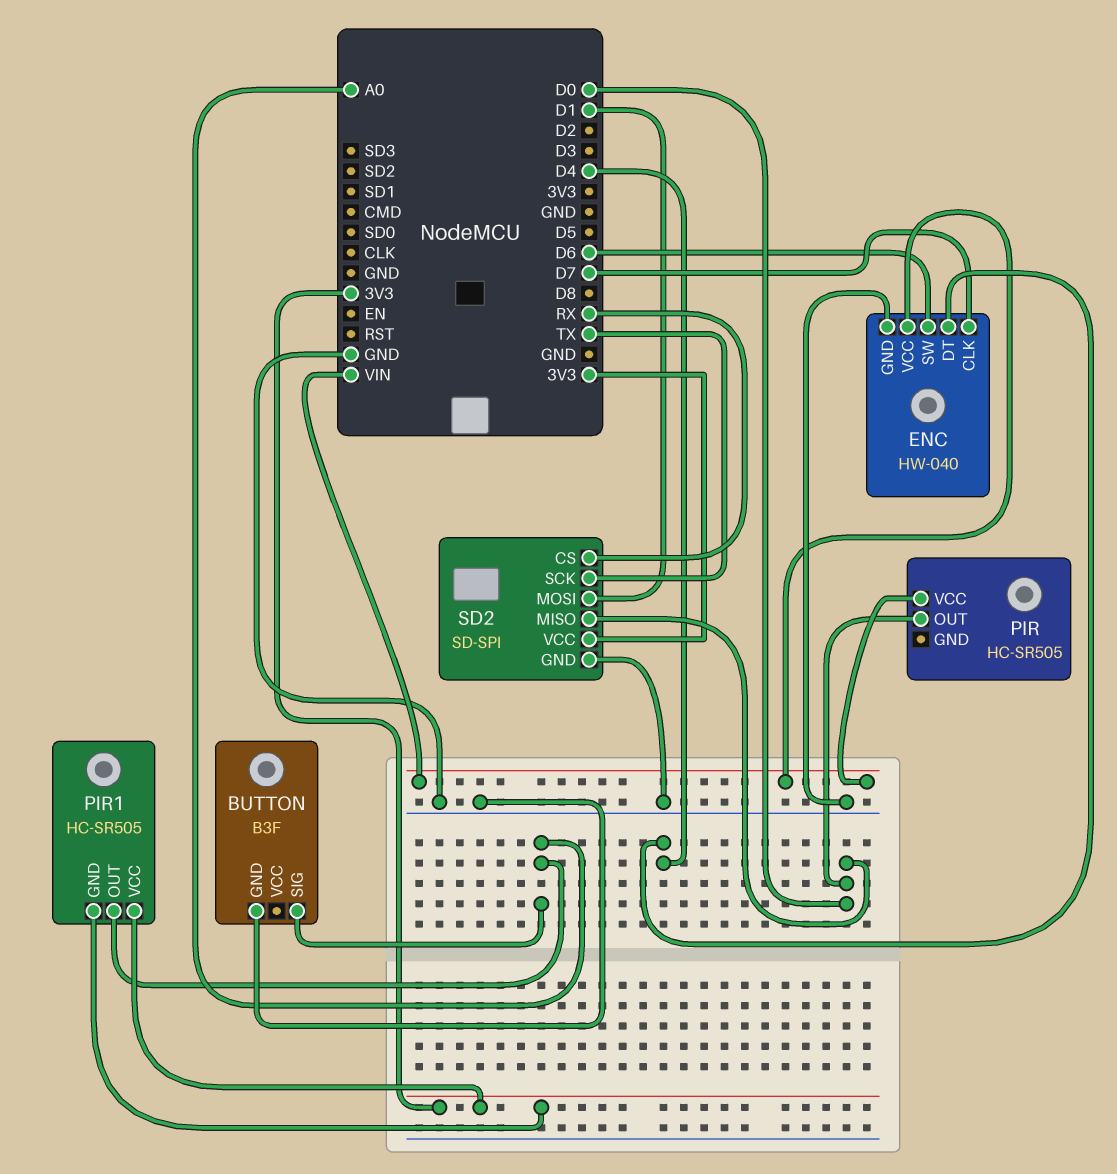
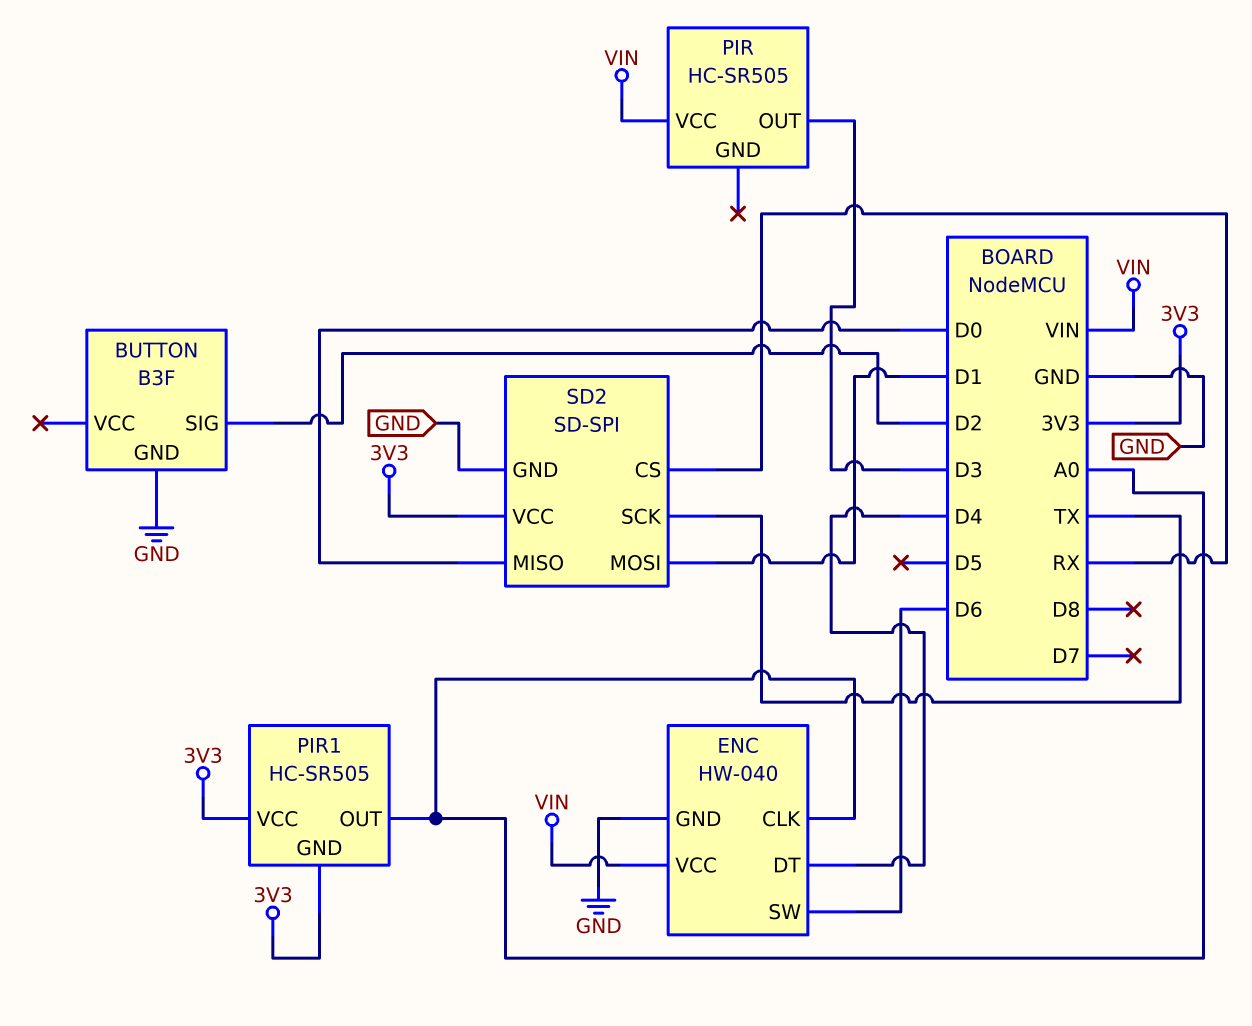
BUTTON pin SIG: A0 -> D2
ENC pin CLK: D7 -> A0
PIR pin OUT: D0 -> D3

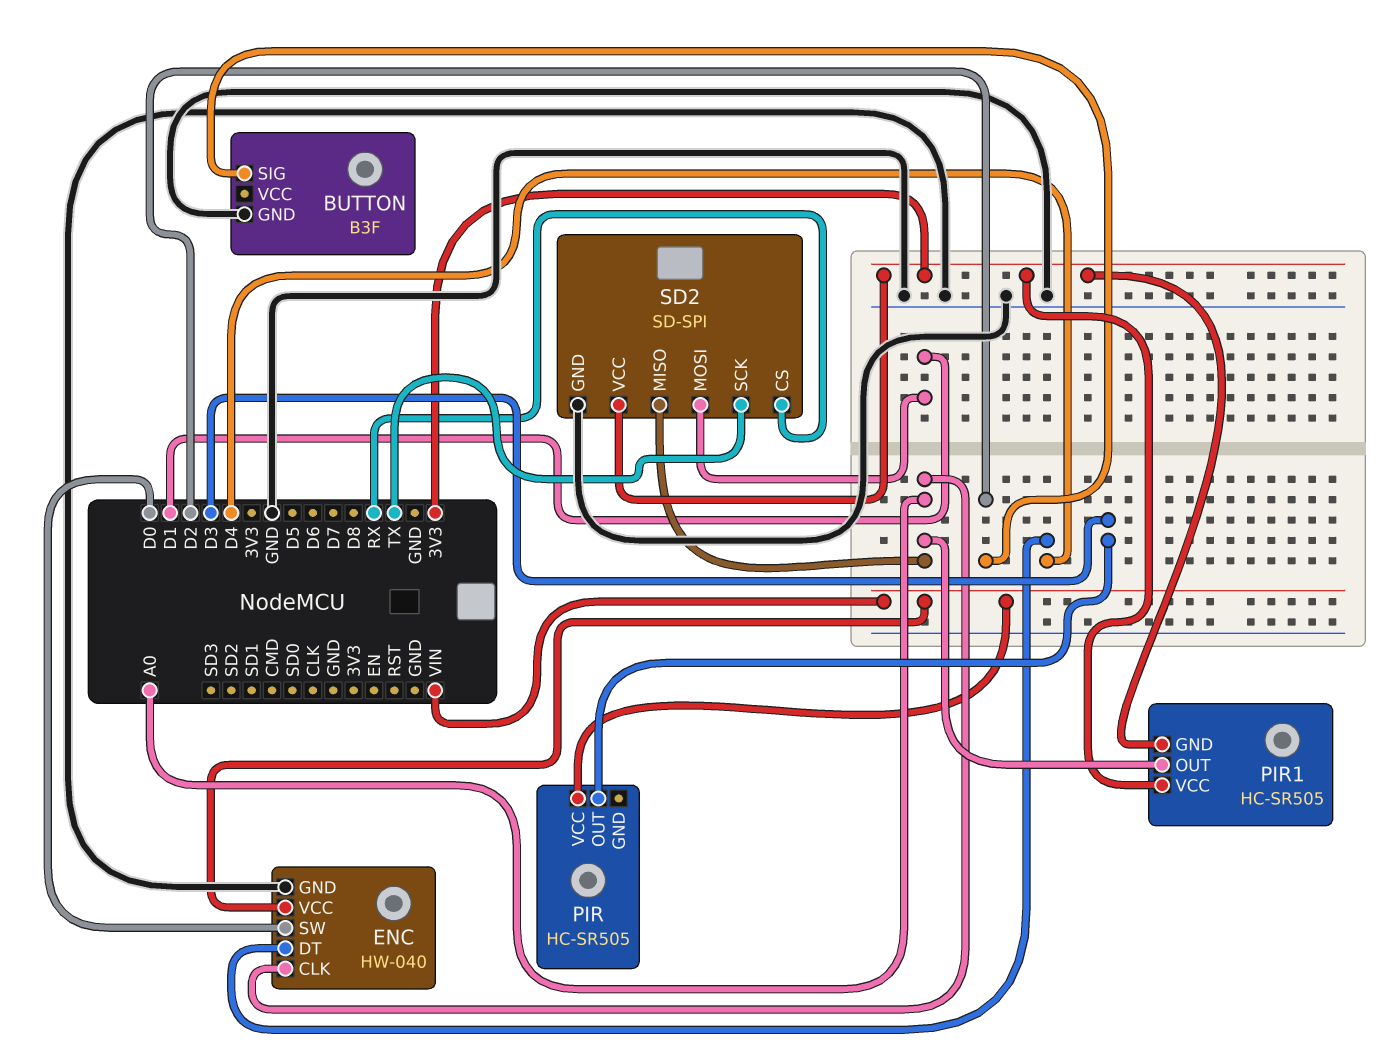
ENC pin SW: D6 -> D0
SD2 pin MISO: D0 -> A0

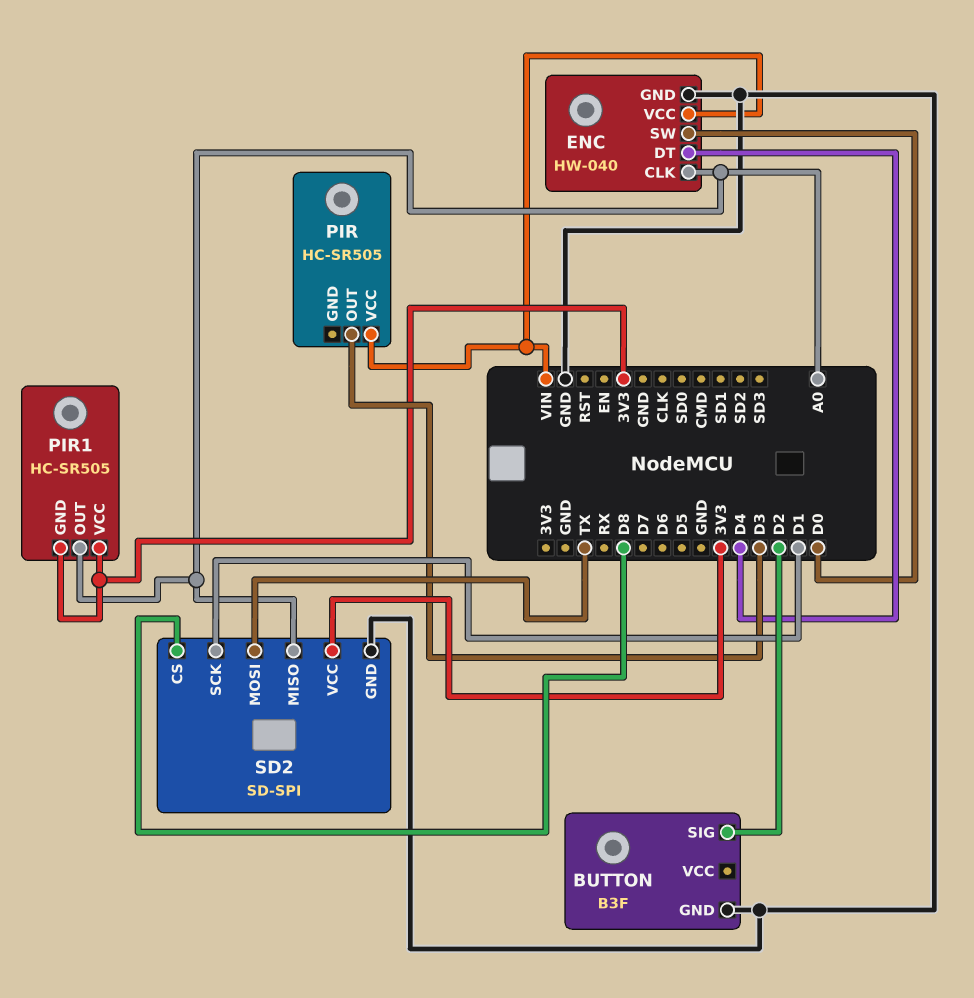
SD2 pin CS: RX -> D8
SD2 pin MOSI: D1 -> TX
SD2 pin SCK: TX -> D1

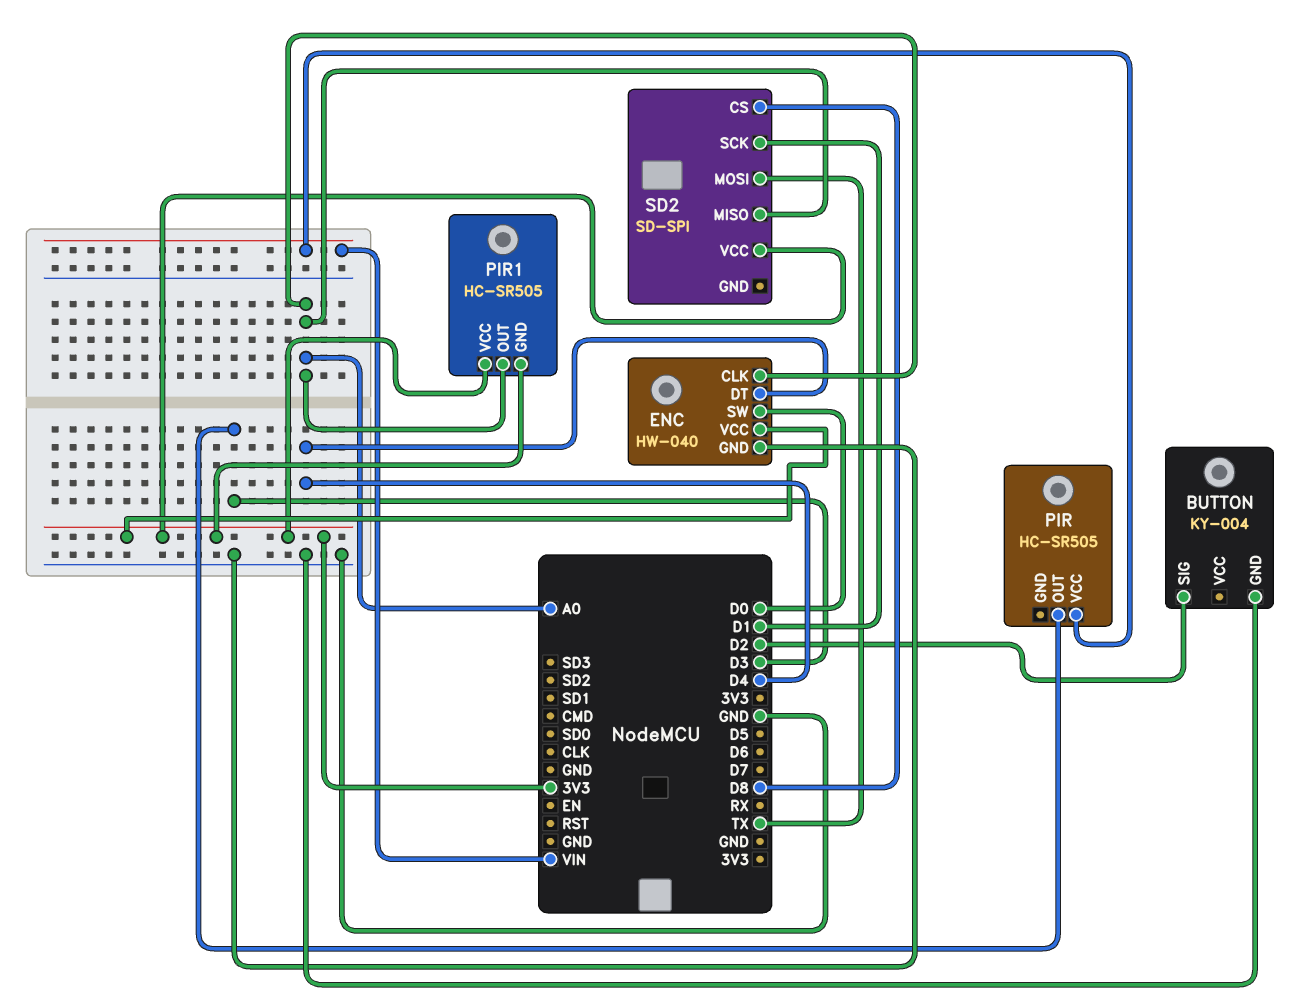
BUTTON: B3F -> KY-004
ENC pin VCC: VIN -> 3V3
SD2 pin GND: GND -> none

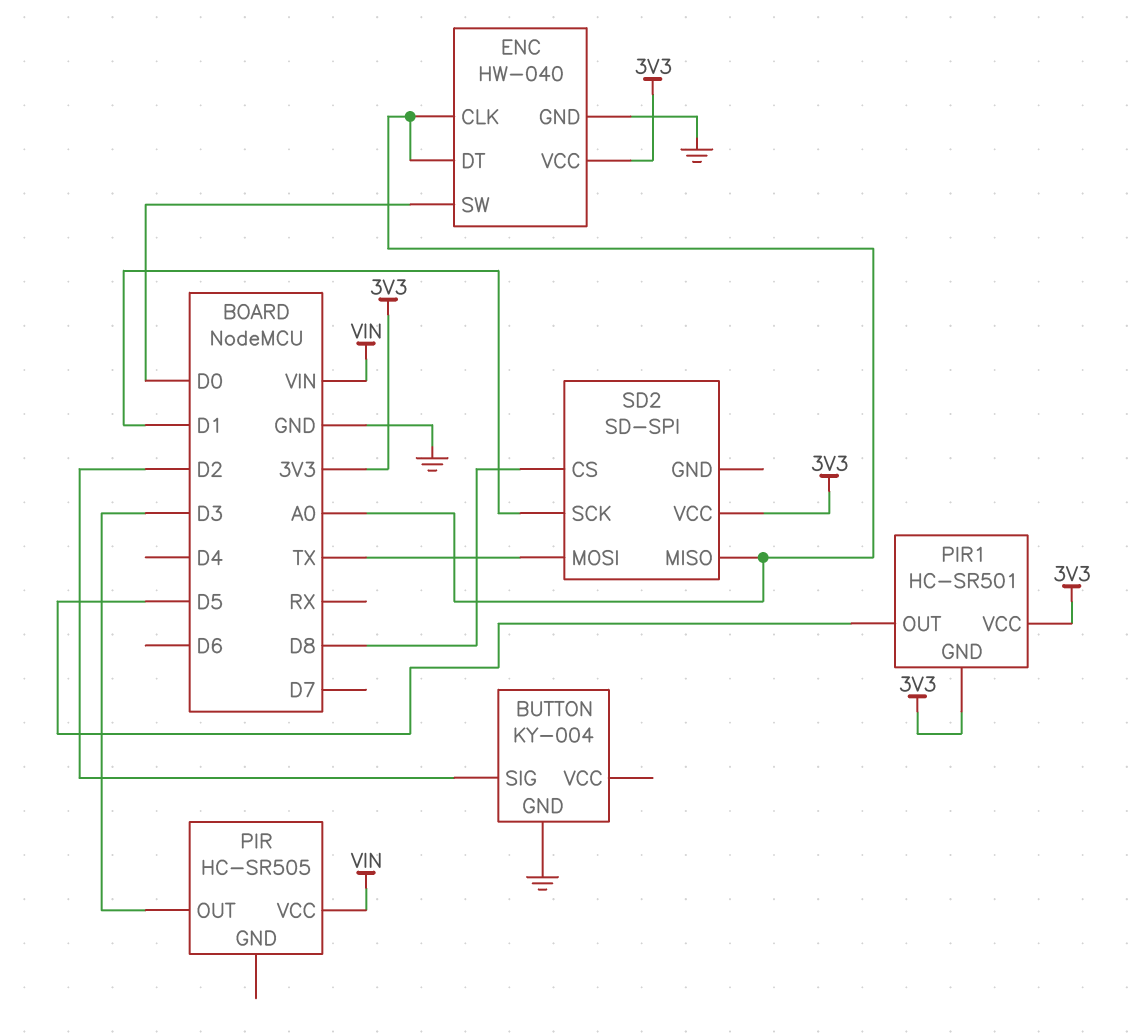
ENC pin DT: D4 -> A0
PIR1: HC-SR505 -> HC-SR501
PIR1 pin OUT: A0 -> D5

